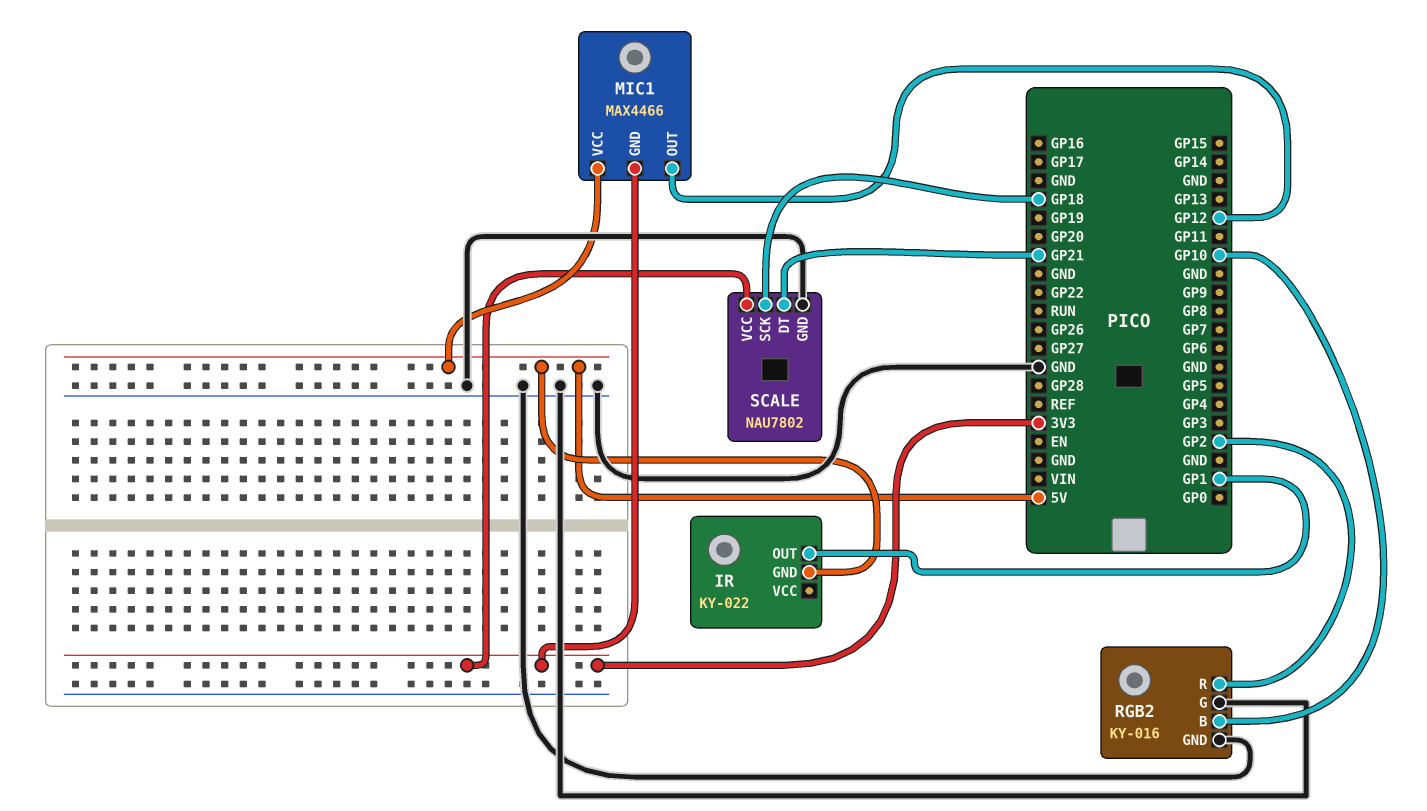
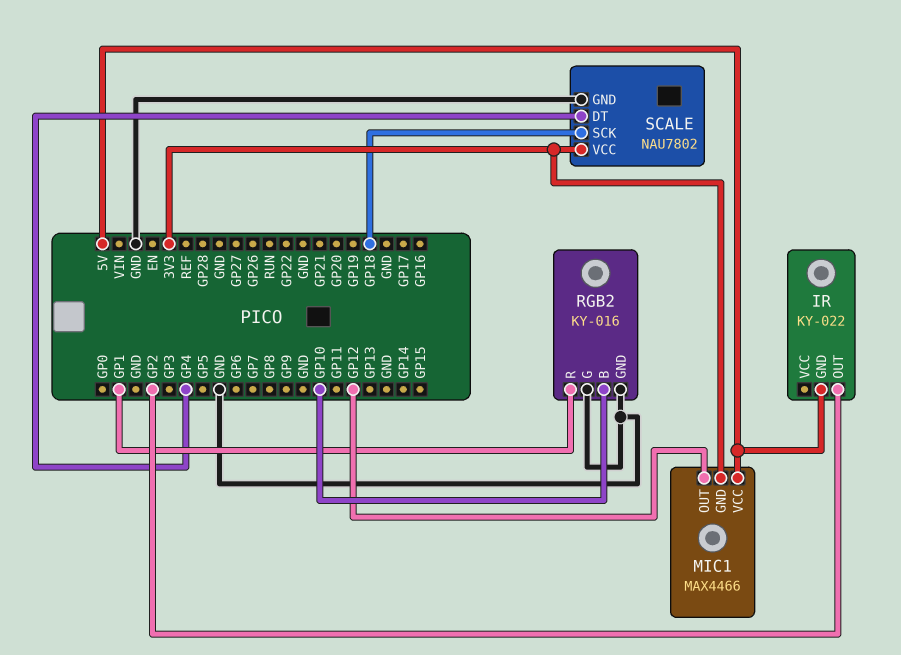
IR pin OUT: GP1 -> GP2
RGB2 pin R: GP2 -> GP1
SCALE pin DT: GP21 -> GP4

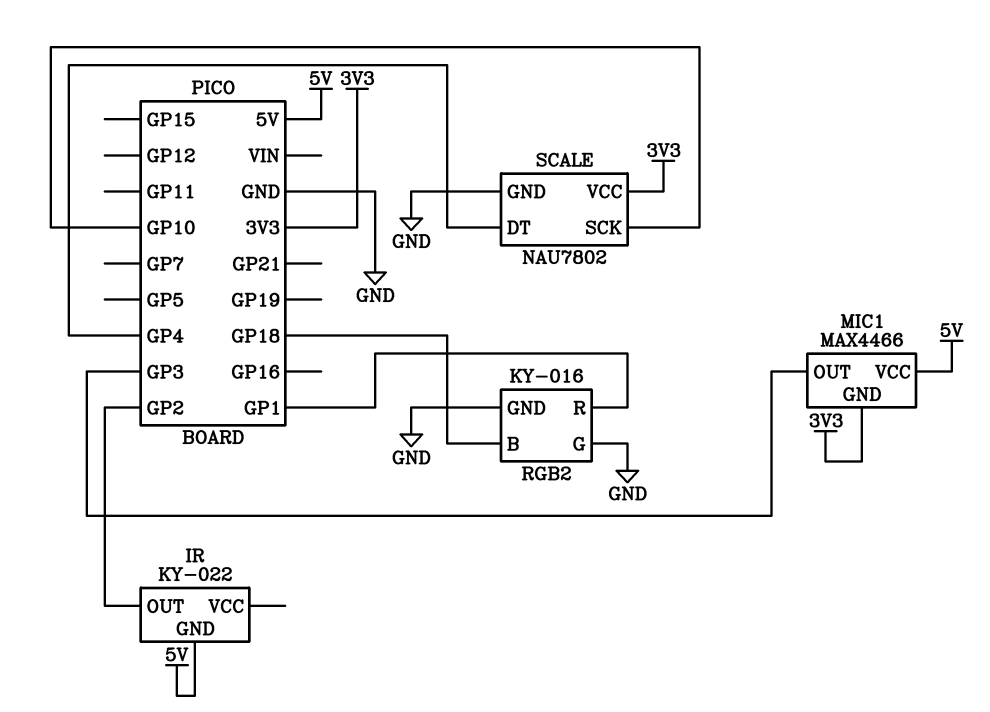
MIC1 pin OUT: GP12 -> GP3
RGB2 pin B: GP10 -> GP18
SCALE pin SCK: GP18 -> GP10

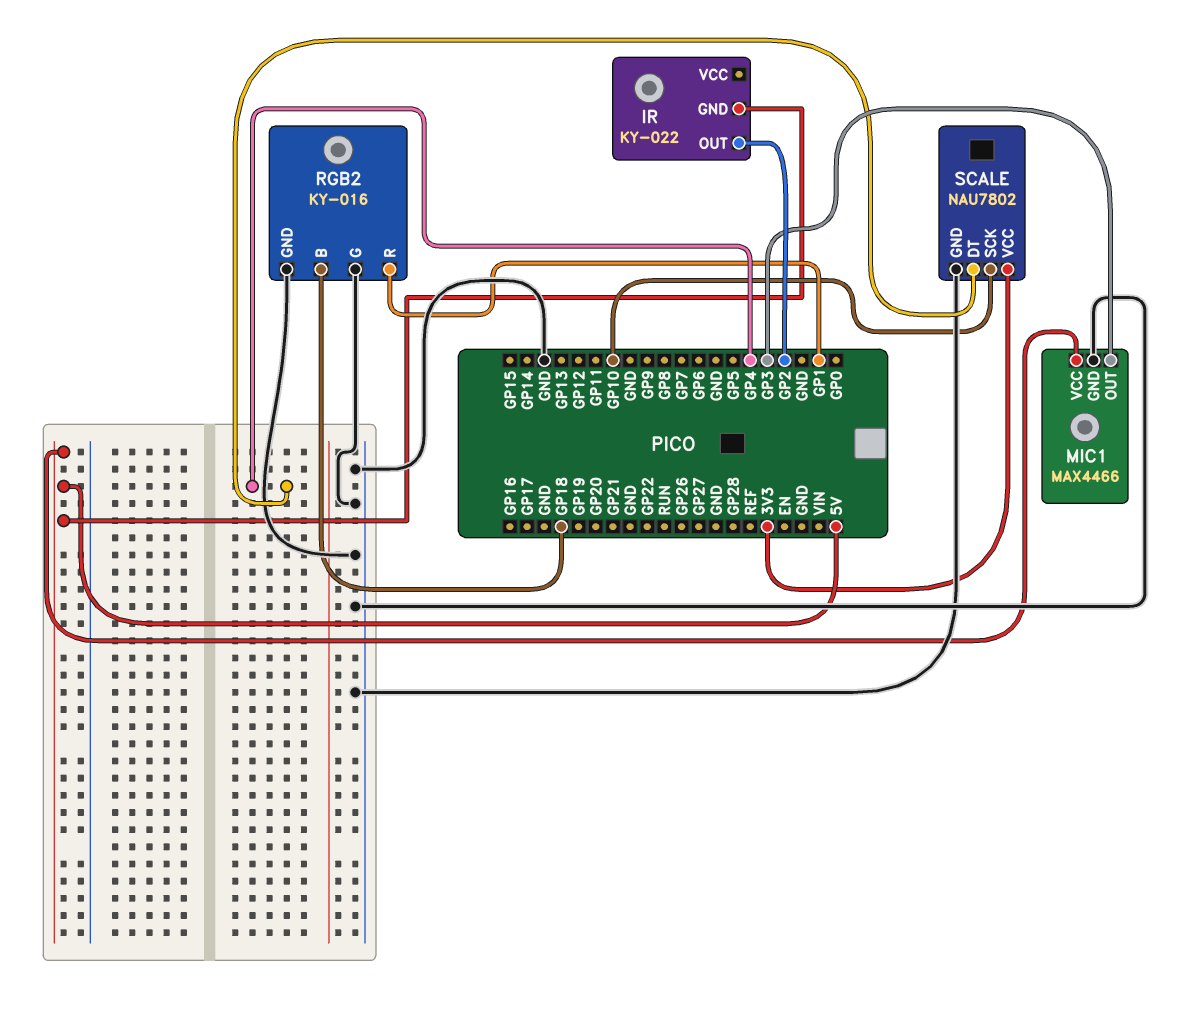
MIC1 pin GND: 3V3 -> GND

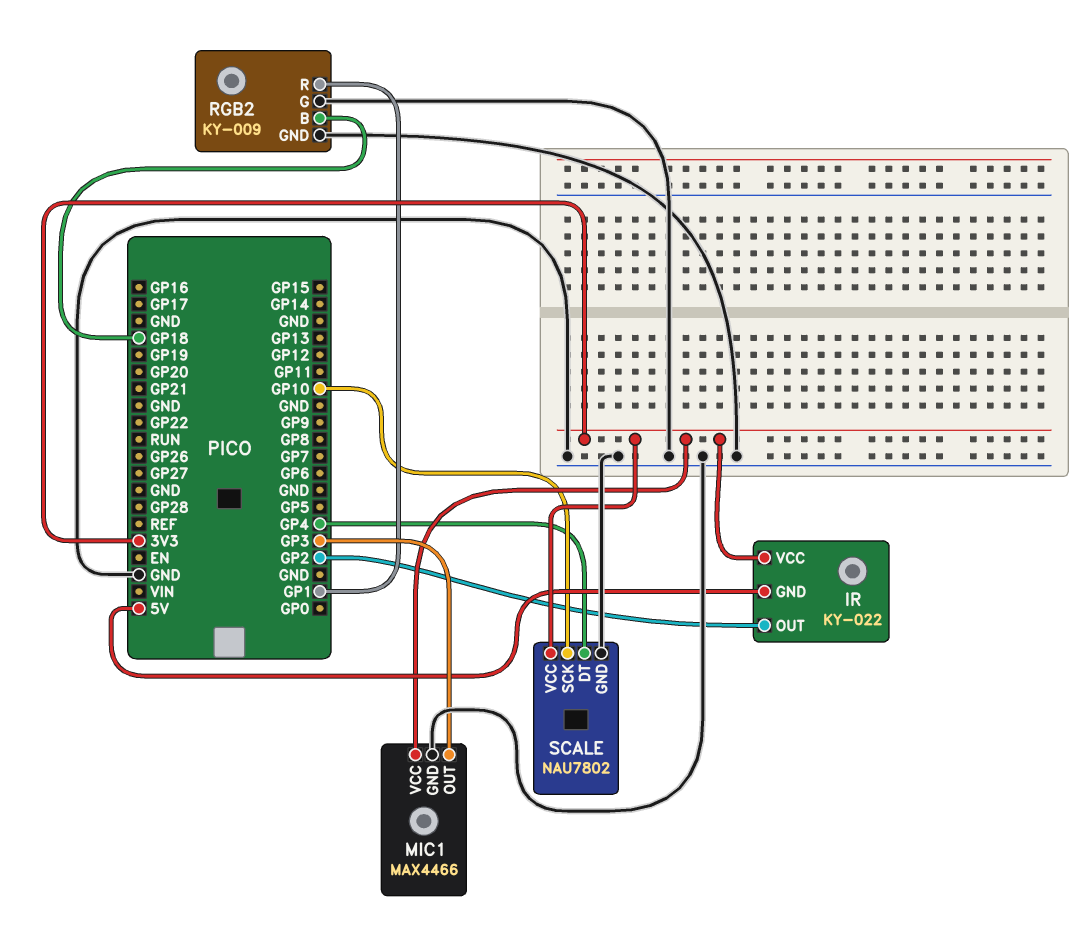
IR pin VCC: none -> 3V3
MIC1 pin VCC: 5V -> 3V3
RGB2: KY-016 -> KY-009

